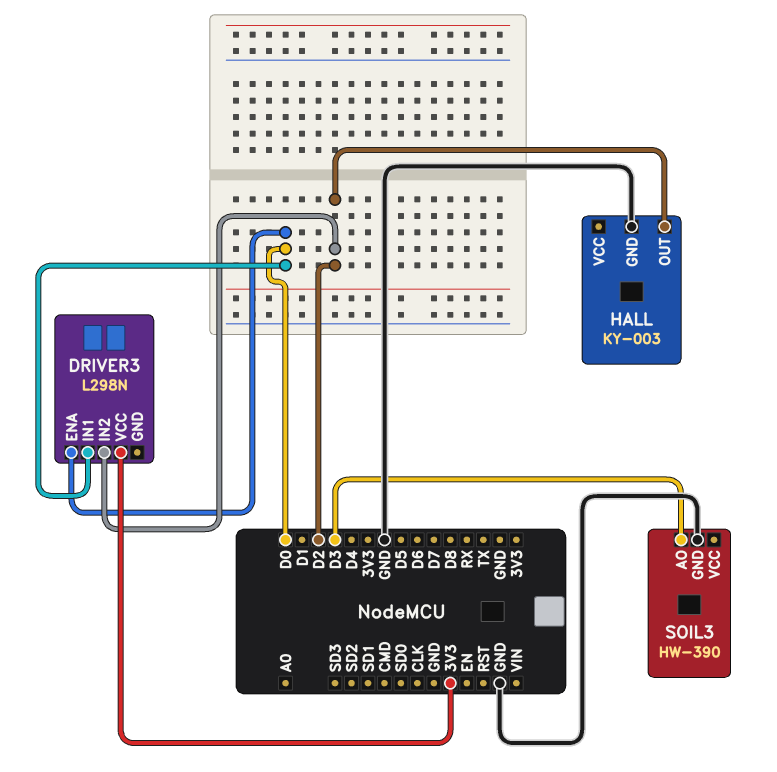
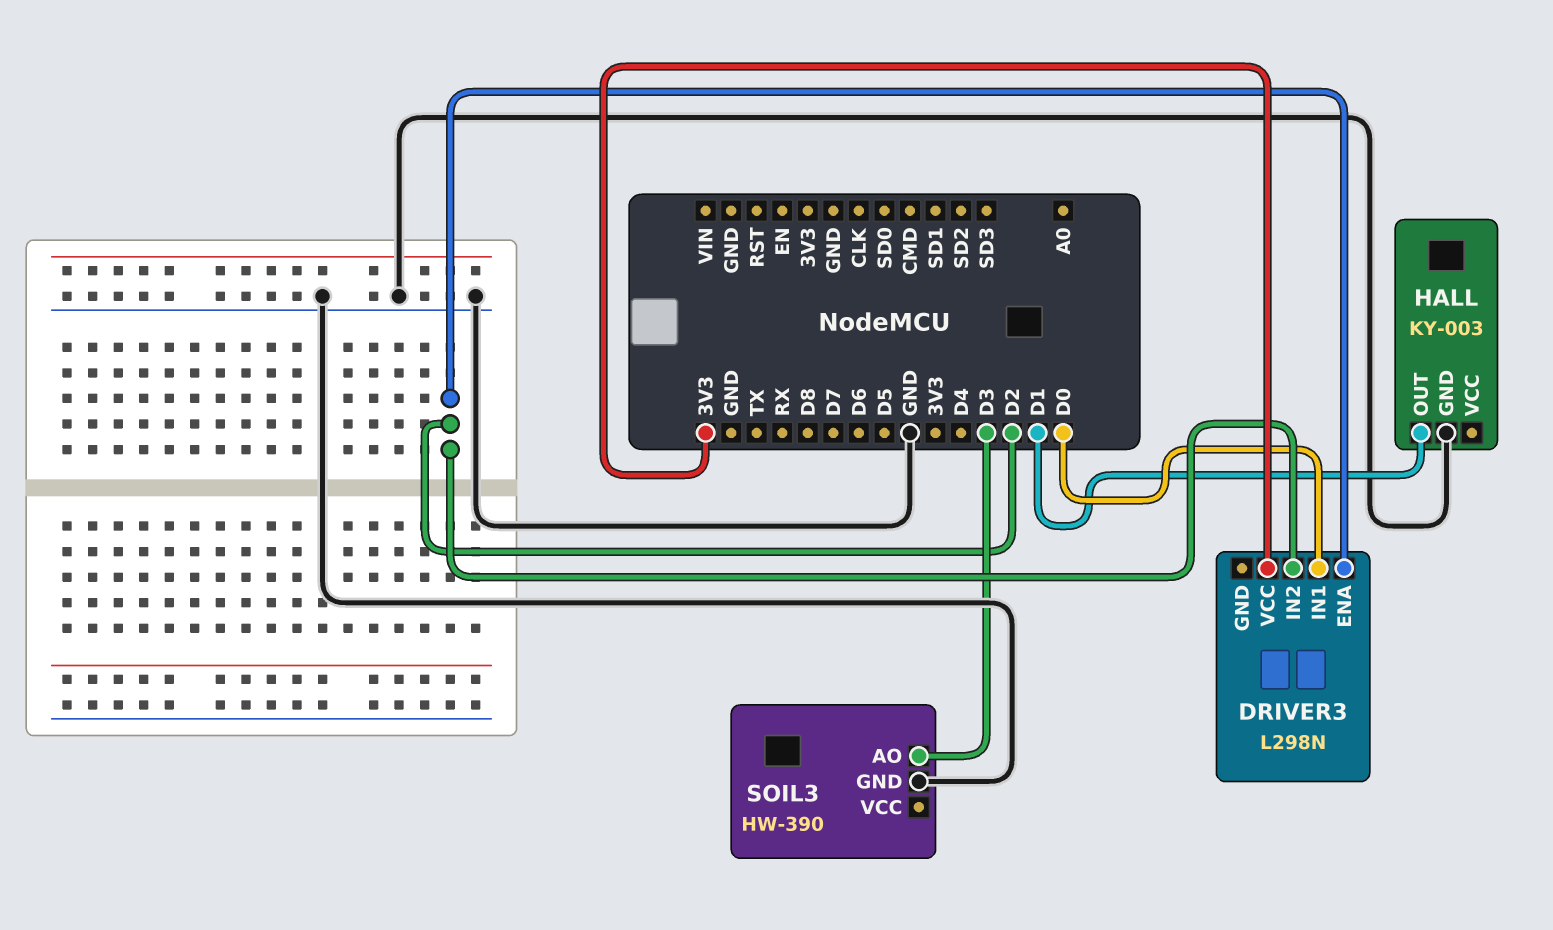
DRIVER3 pin ENA: D0 -> D2
HALL pin OUT: D2 -> D1

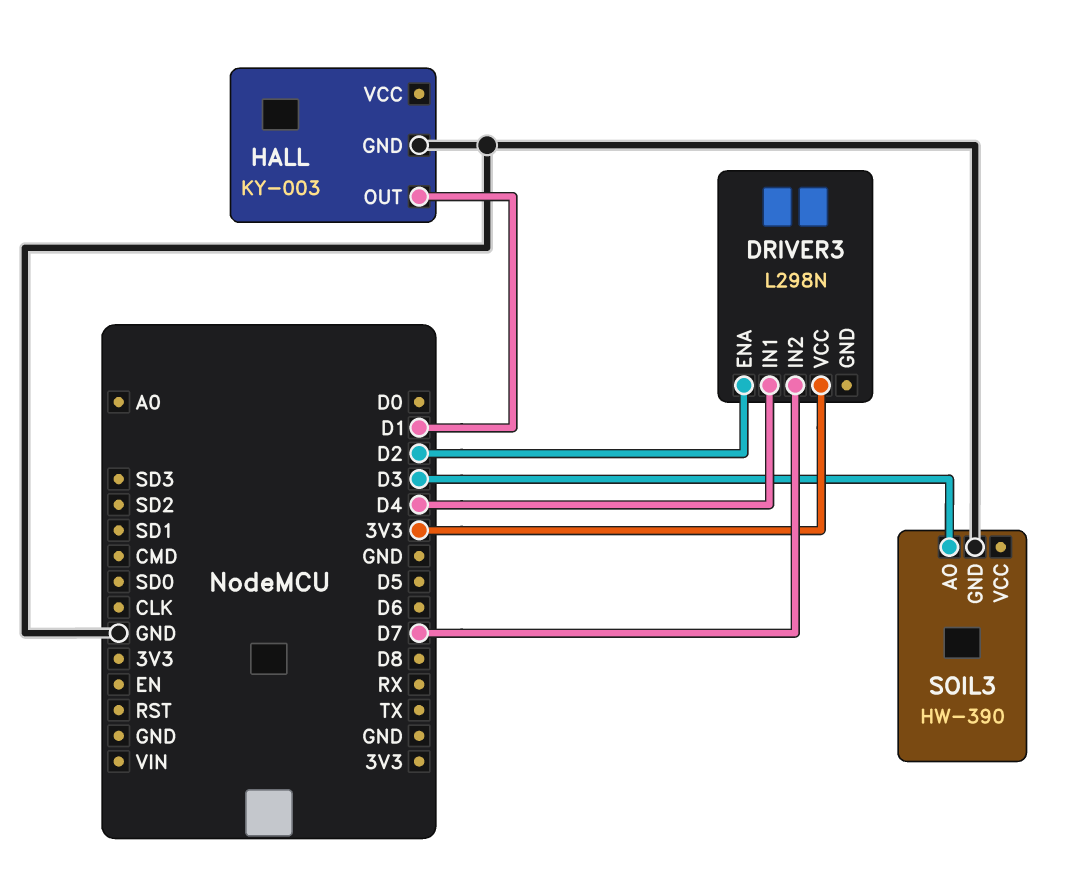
DRIVER3 pin IN1: D0 -> D4
DRIVER3 pin IN2: D2 -> D7

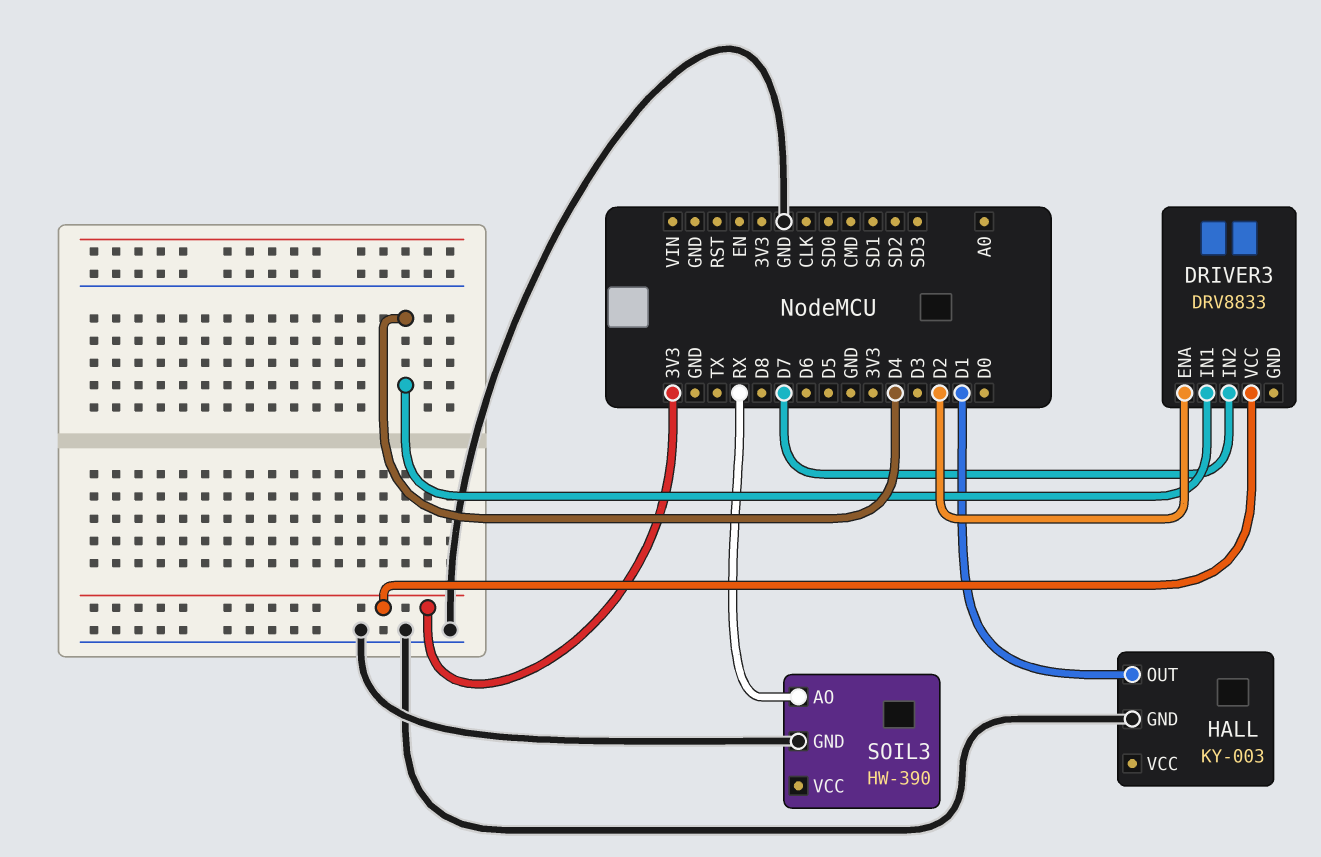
DRIVER3: L298N -> DRV8833
SOIL3 pin AO: D3 -> RX

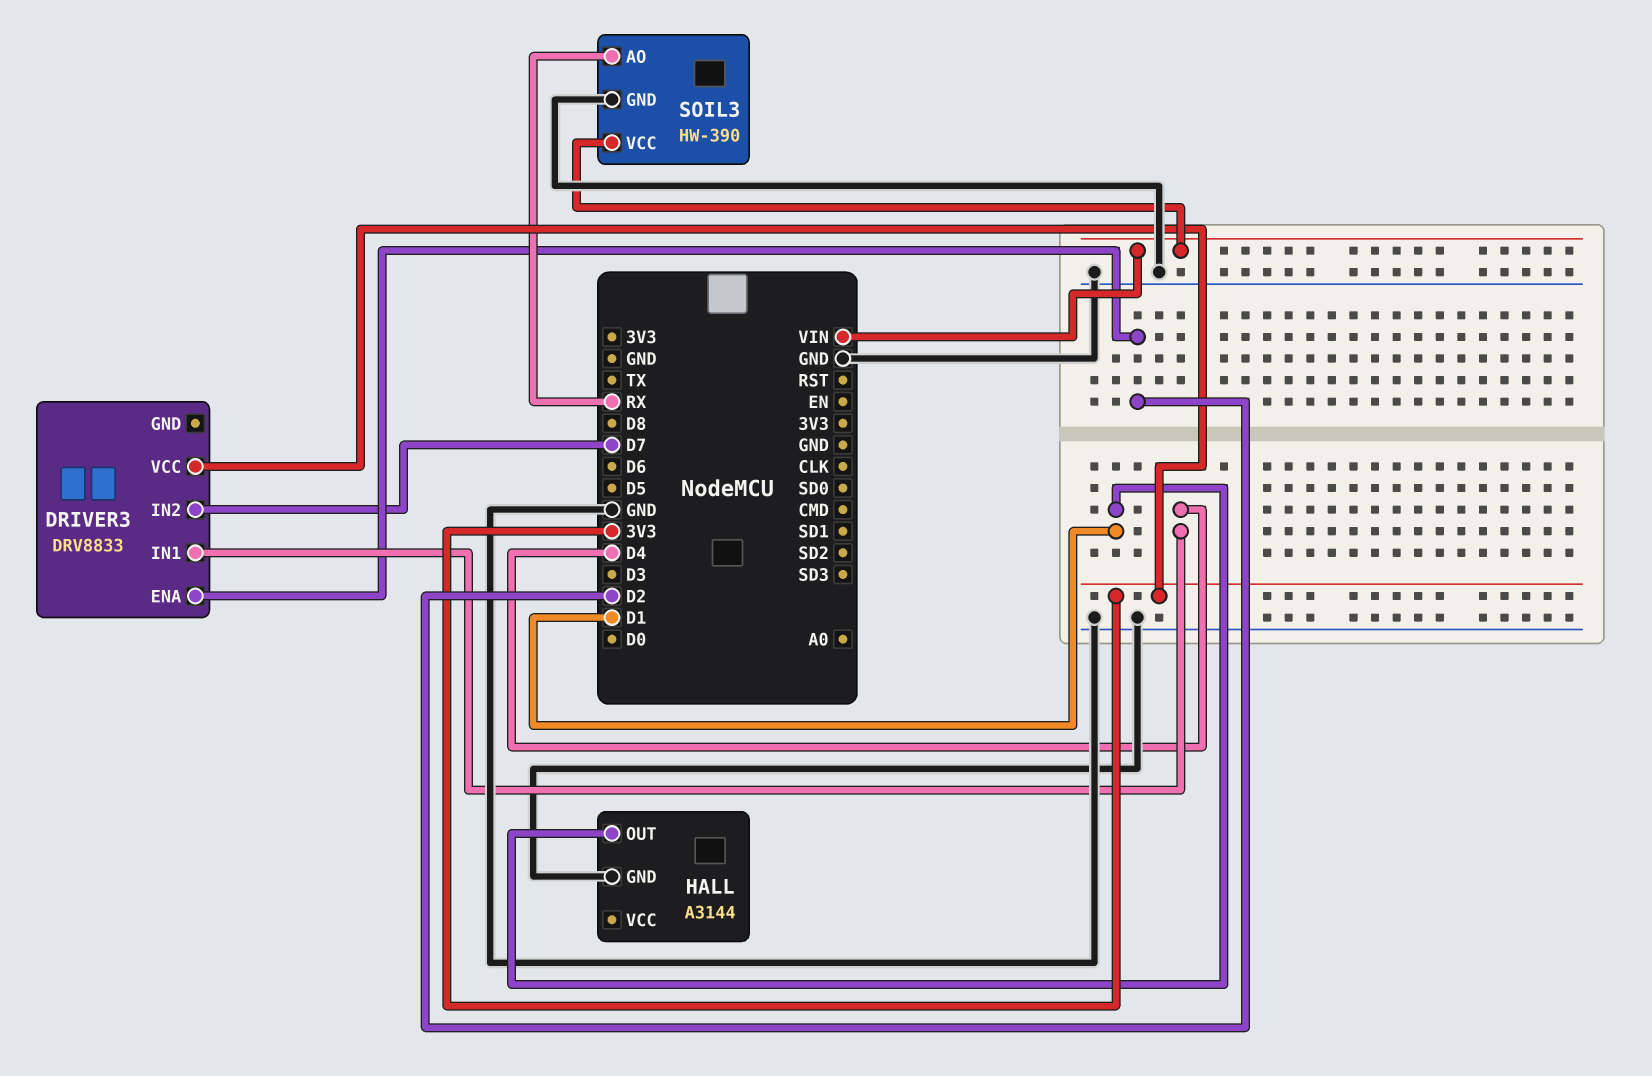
HALL: KY-003 -> A3144
SOIL3 pin VCC: none -> VIN

